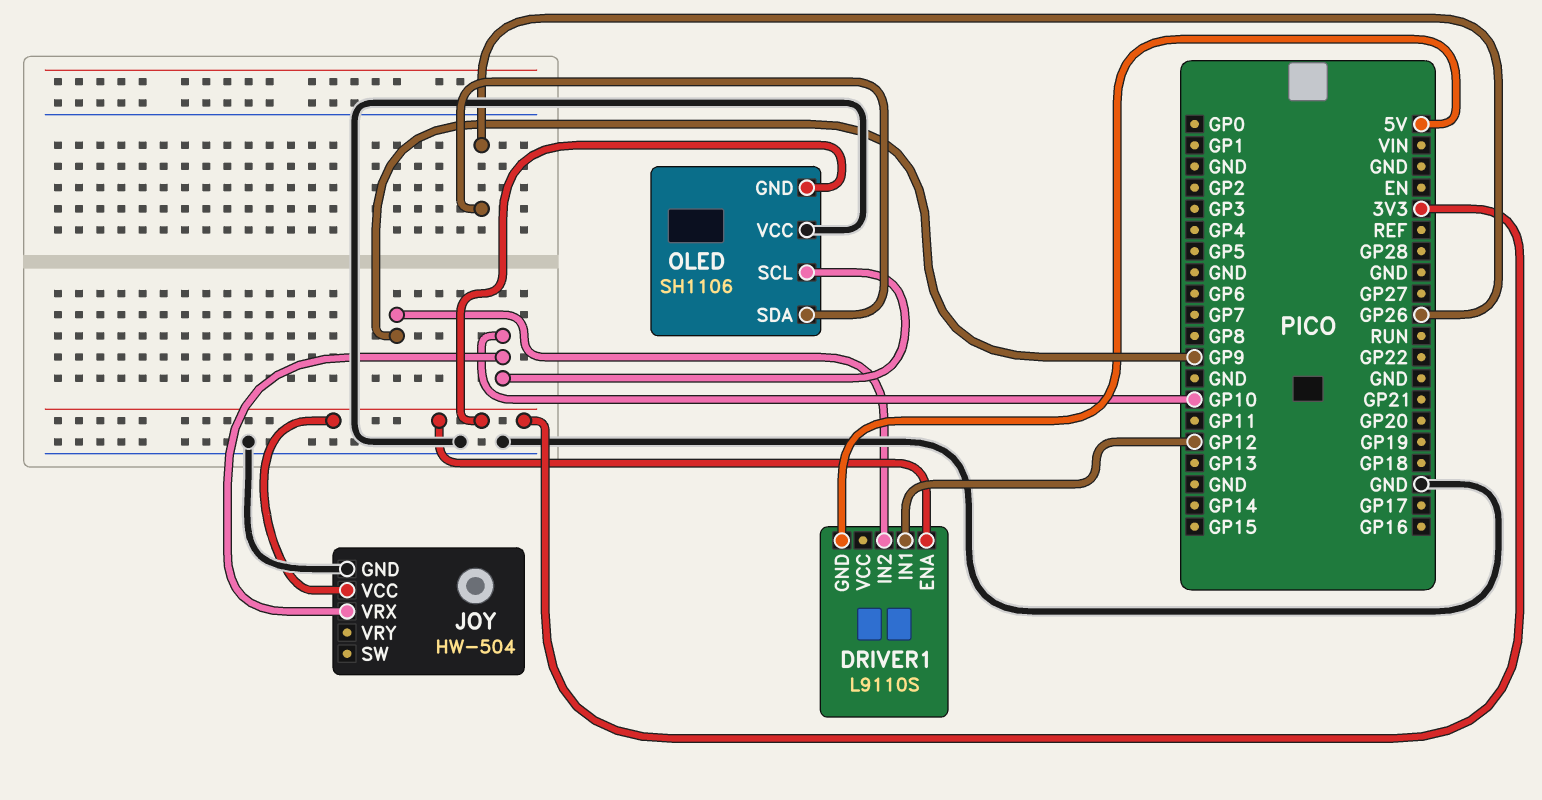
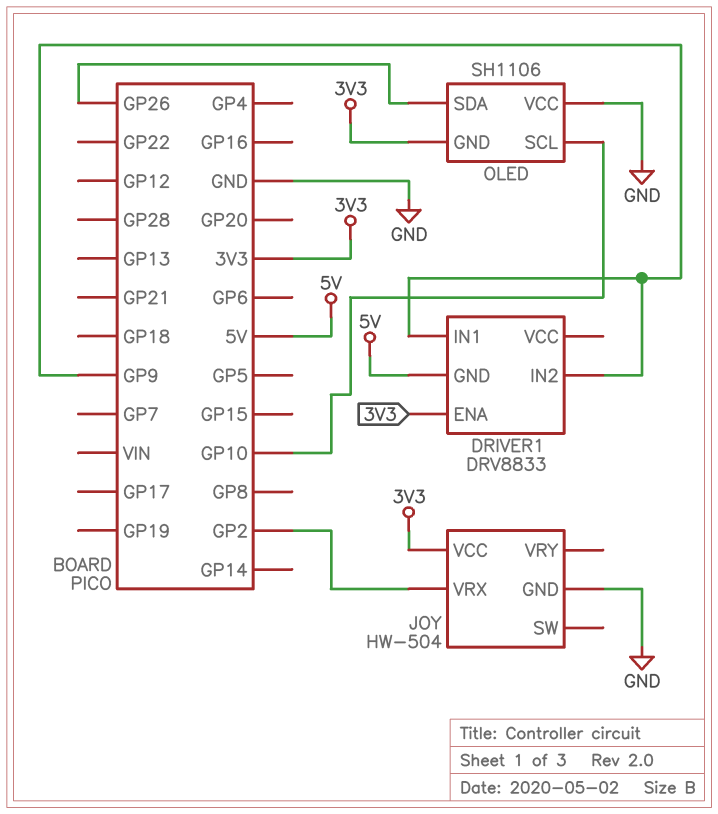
DRIVER1: L9110S -> DRV8833
DRIVER1 pin IN1: GP12 -> GP9
JOY pin VRX: GP10 -> GP2

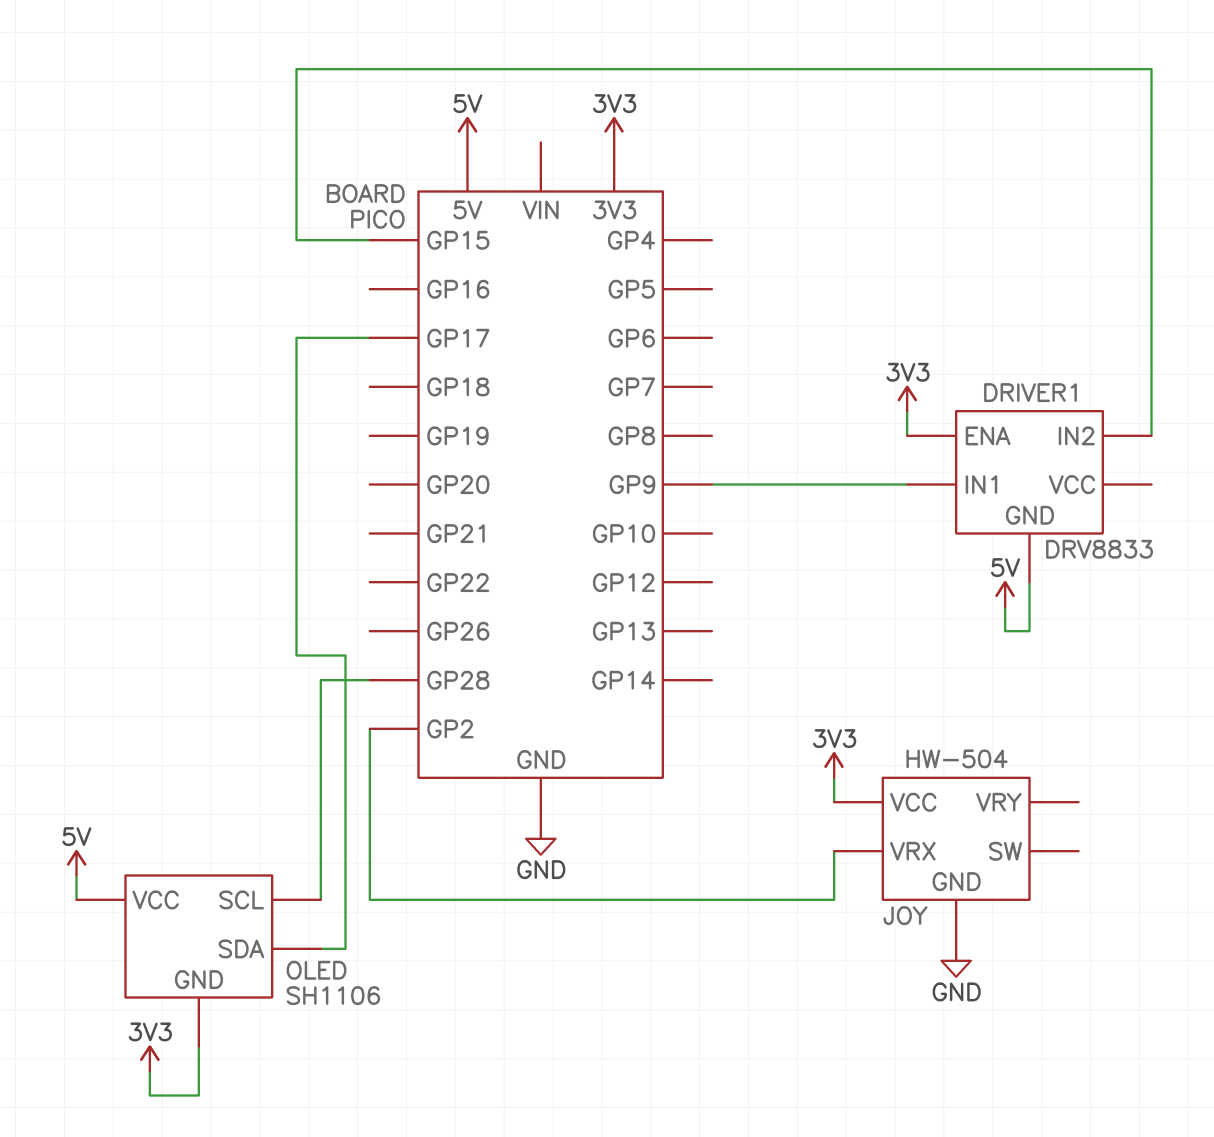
DRIVER1 pin IN2: GP9 -> GP15
OLED pin SCL: GP10 -> GP28
OLED pin SDA: GP26 -> GP17
OLED pin VCC: GND -> 5V

